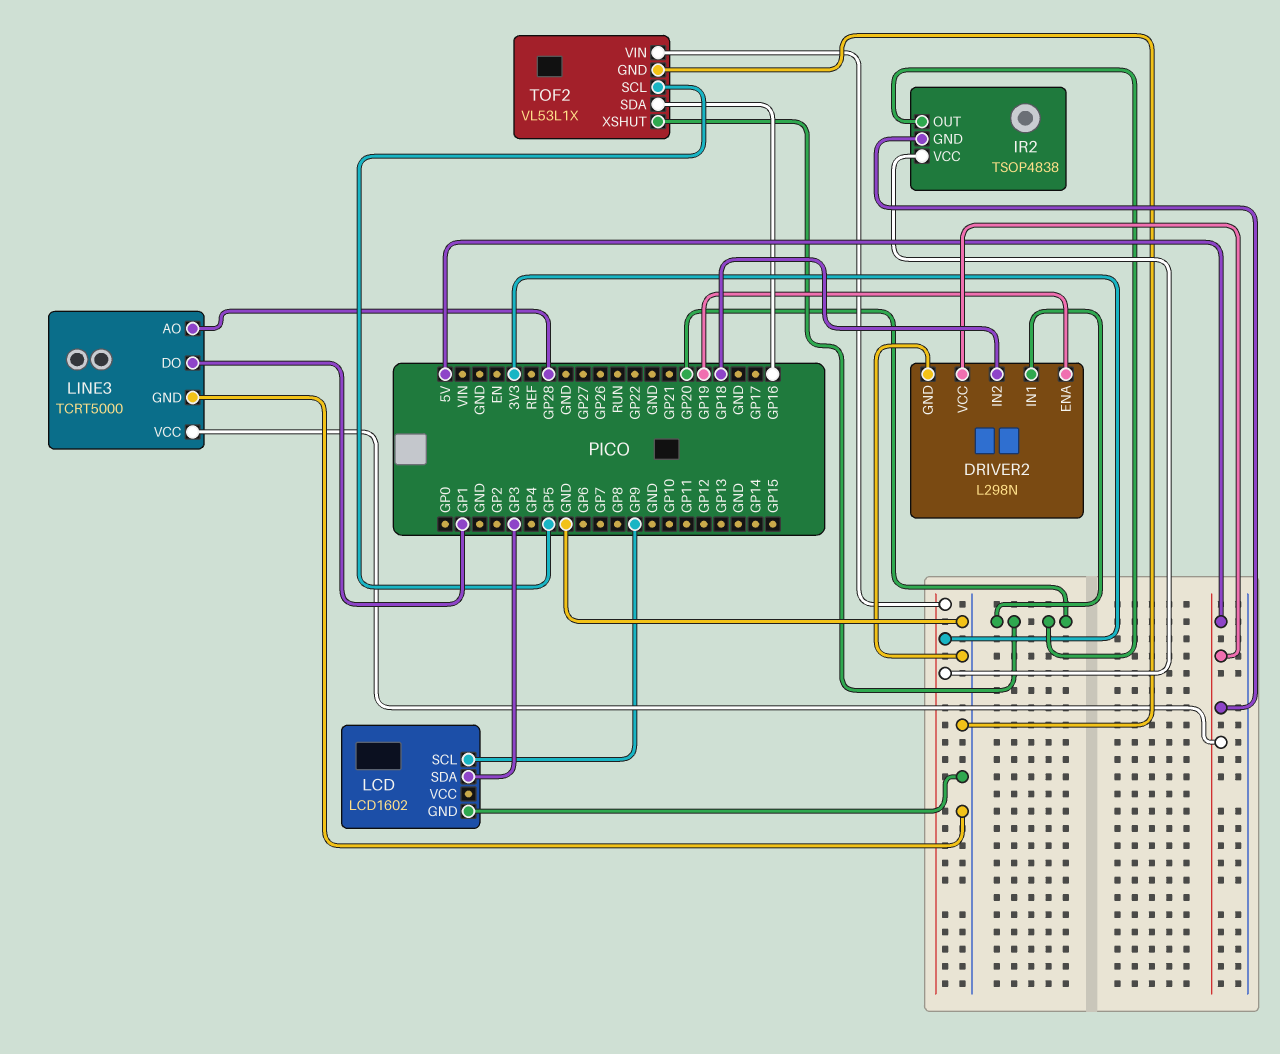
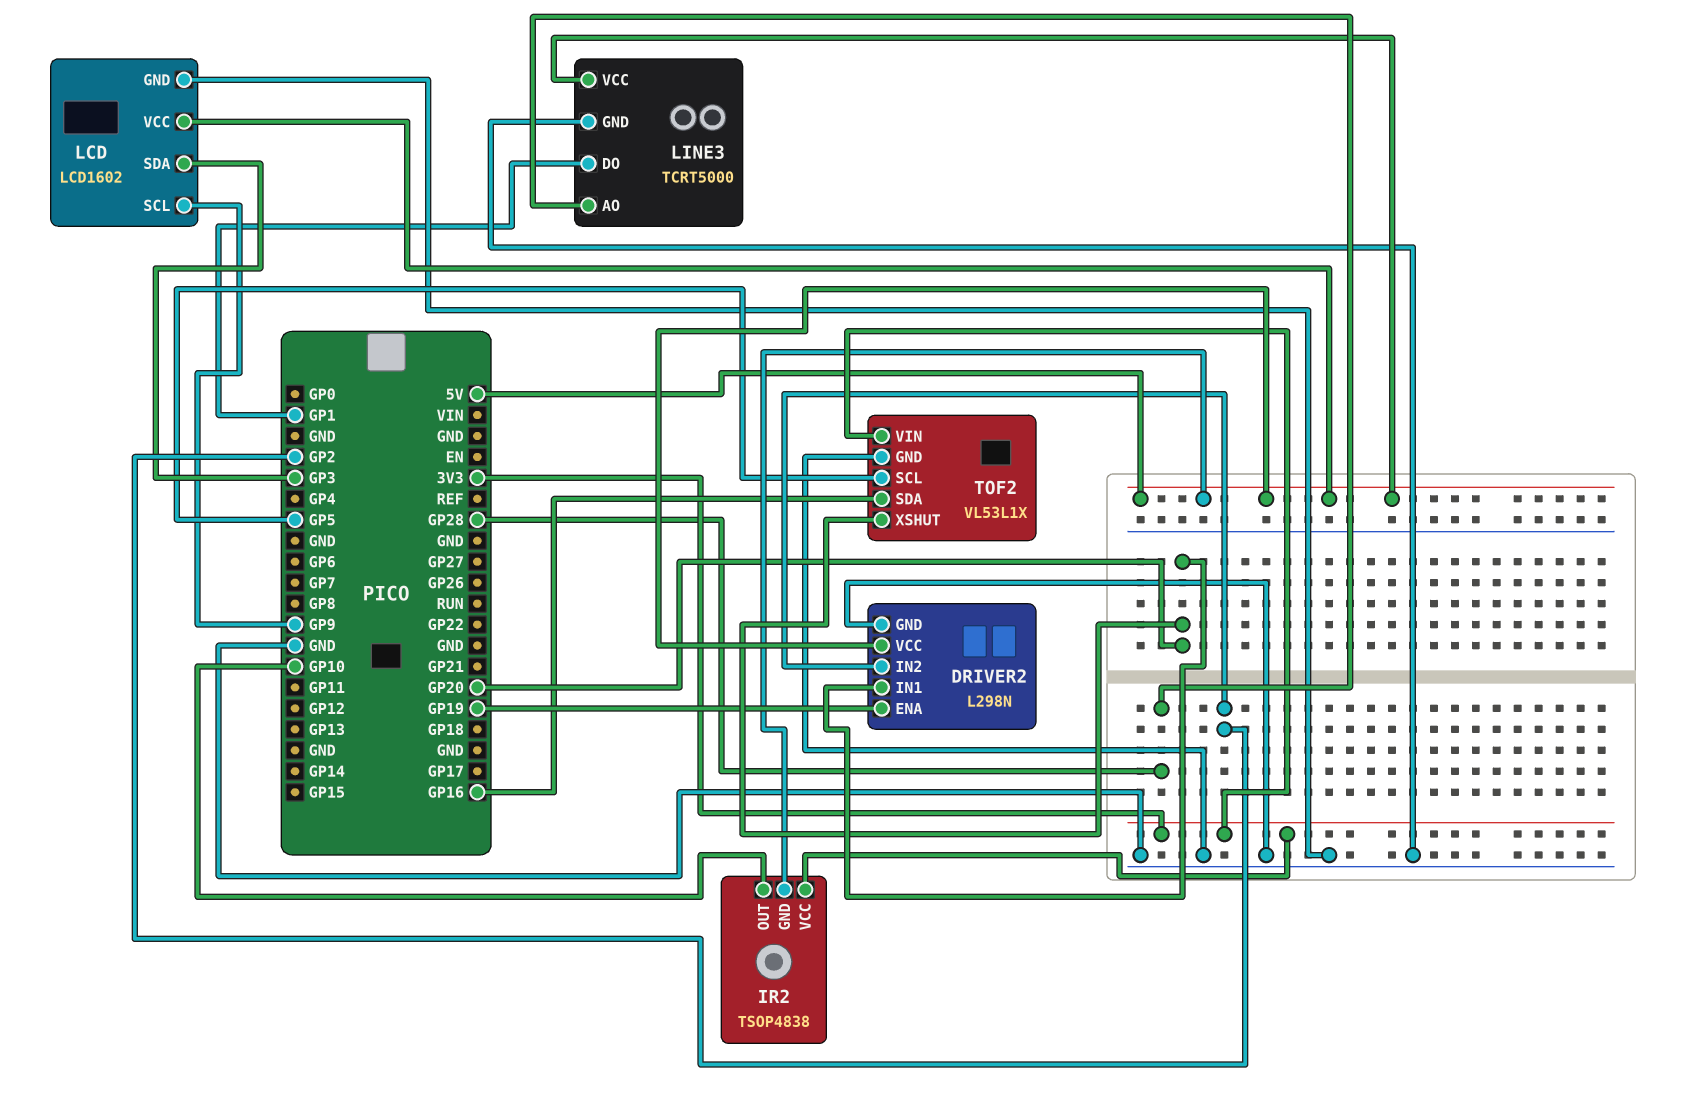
DRIVER2 pin IN2: GP18 -> GP2
IR2 pin OUT: GP20 -> GP10
LCD pin VCC: none -> 5V

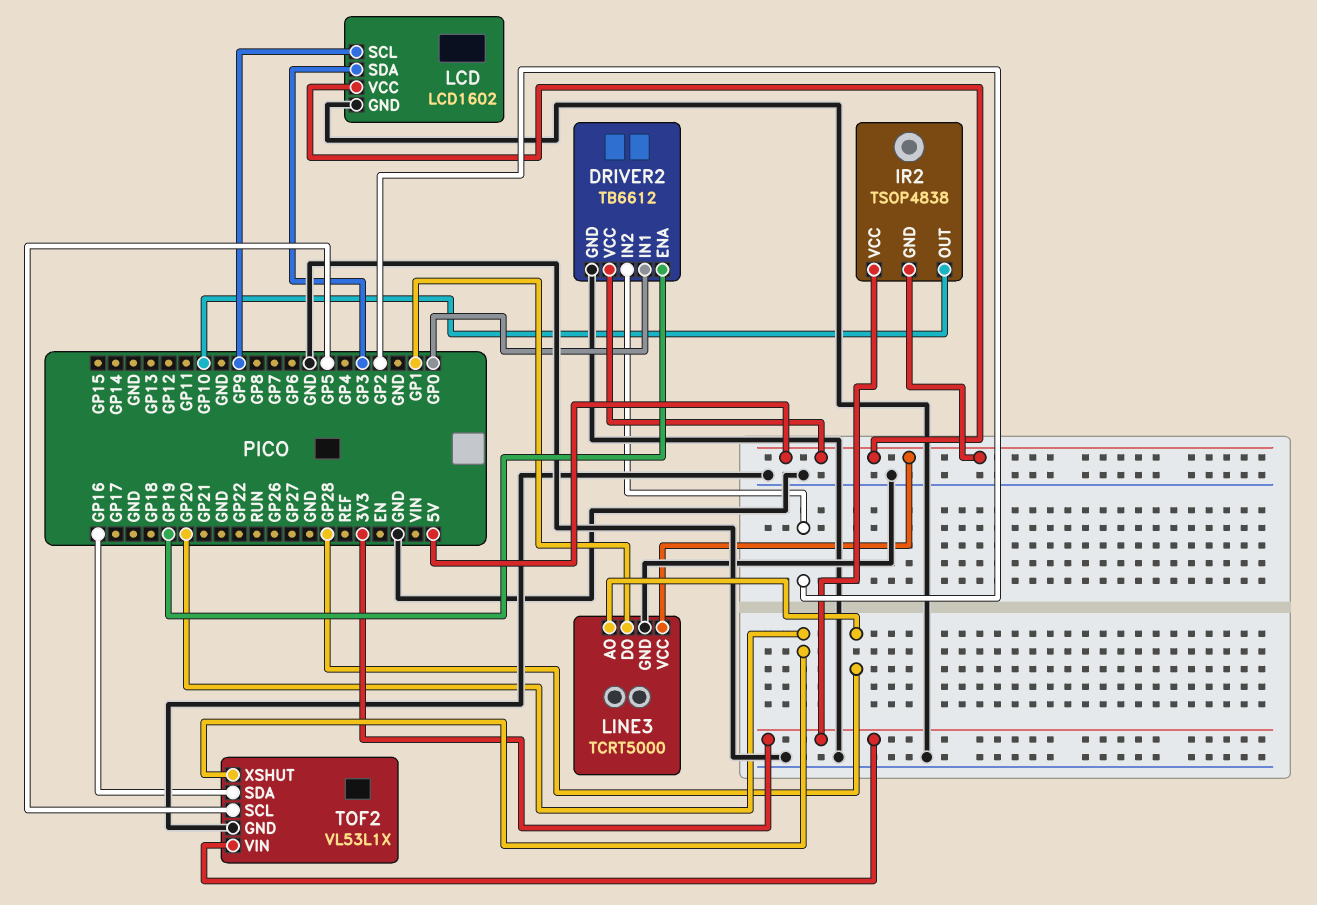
DRIVER2: L298N -> TB6612
DRIVER2 pin IN1: GP20 -> GP0

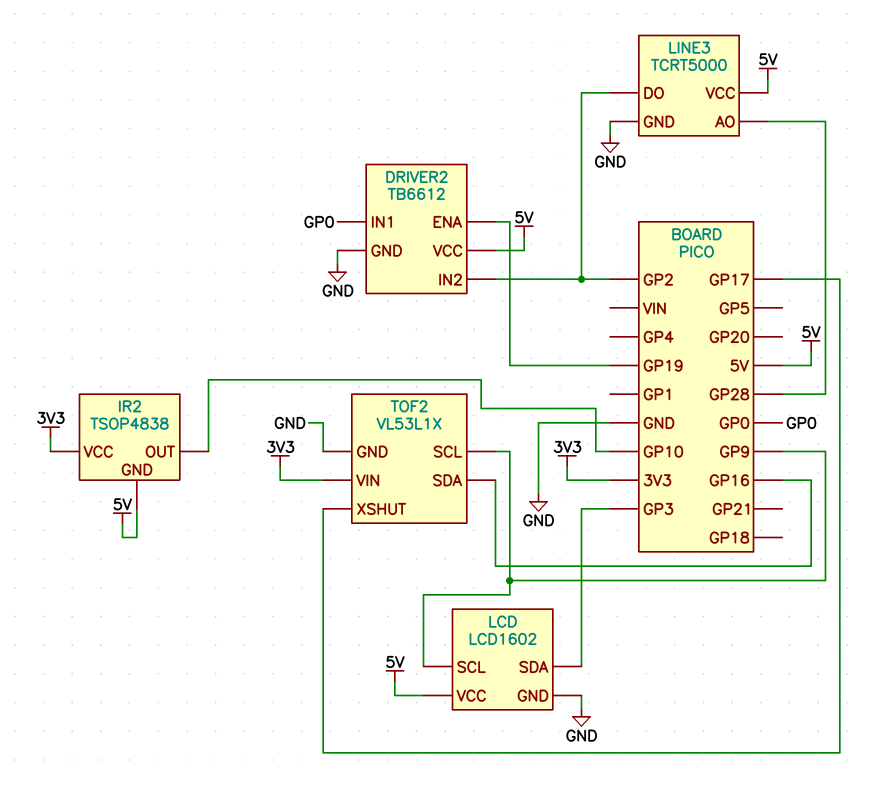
LINE3 pin DO: GP1 -> GP2
TOF2 pin SCL: GP5 -> GP9
TOF2 pin XSHUT: GP20 -> GP17

